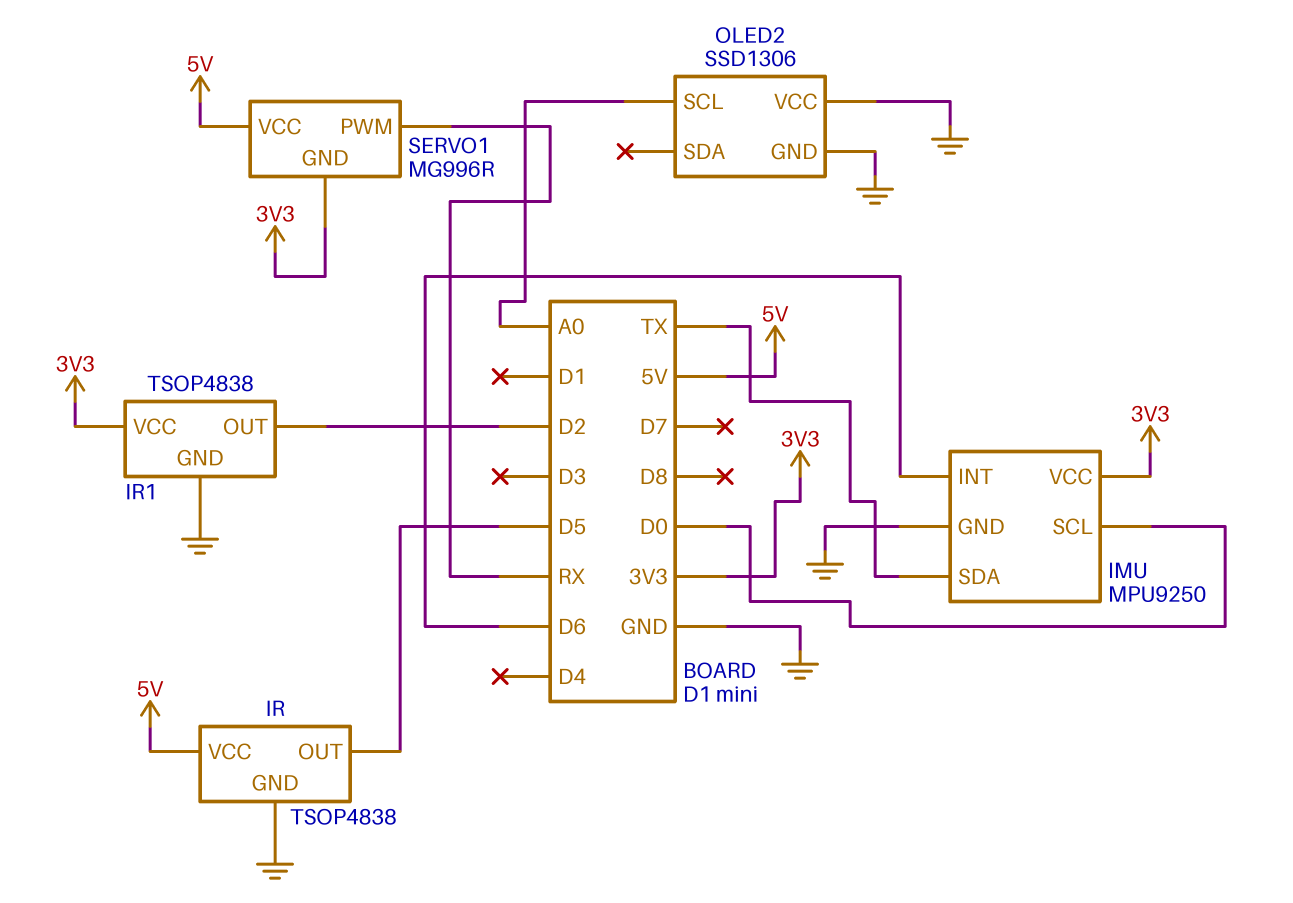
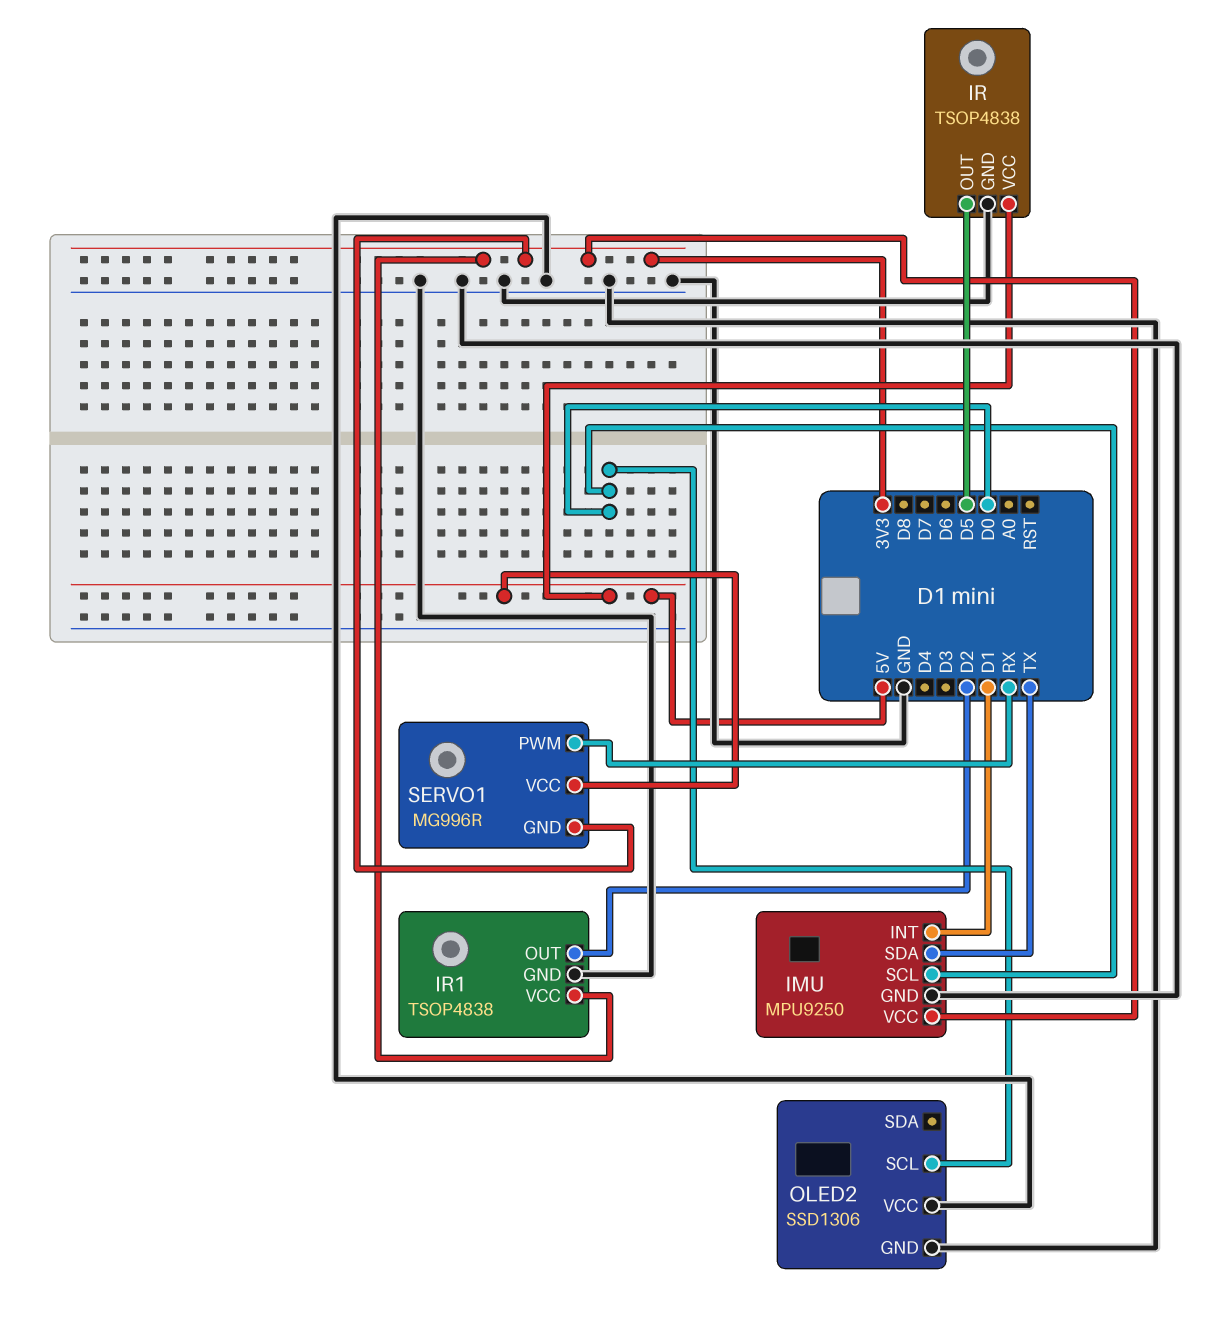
IMU pin INT: D6 -> D1
OLED2 pin SCL: A0 -> D0

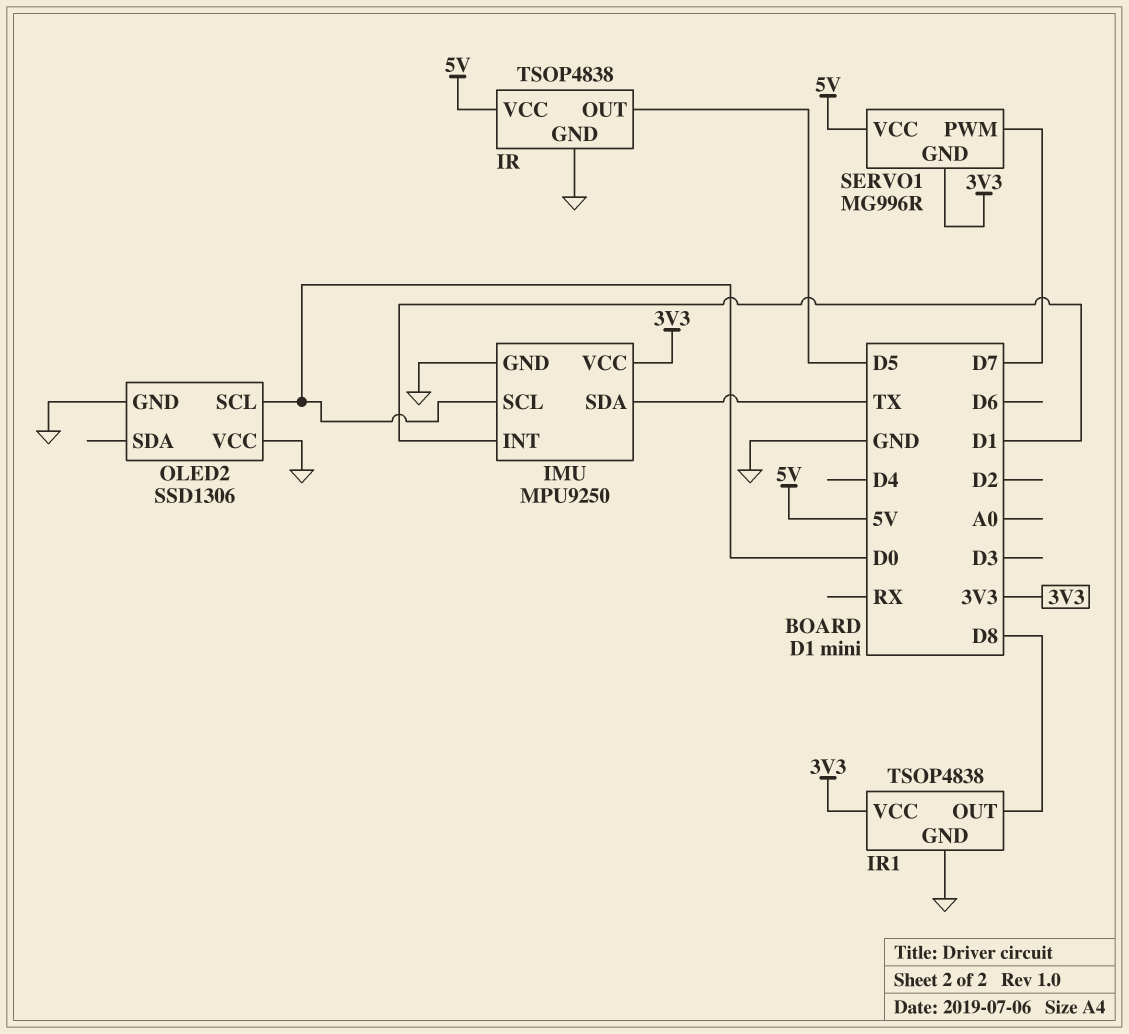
IR1 pin OUT: D2 -> D8
SERVO1 pin PWM: RX -> D7

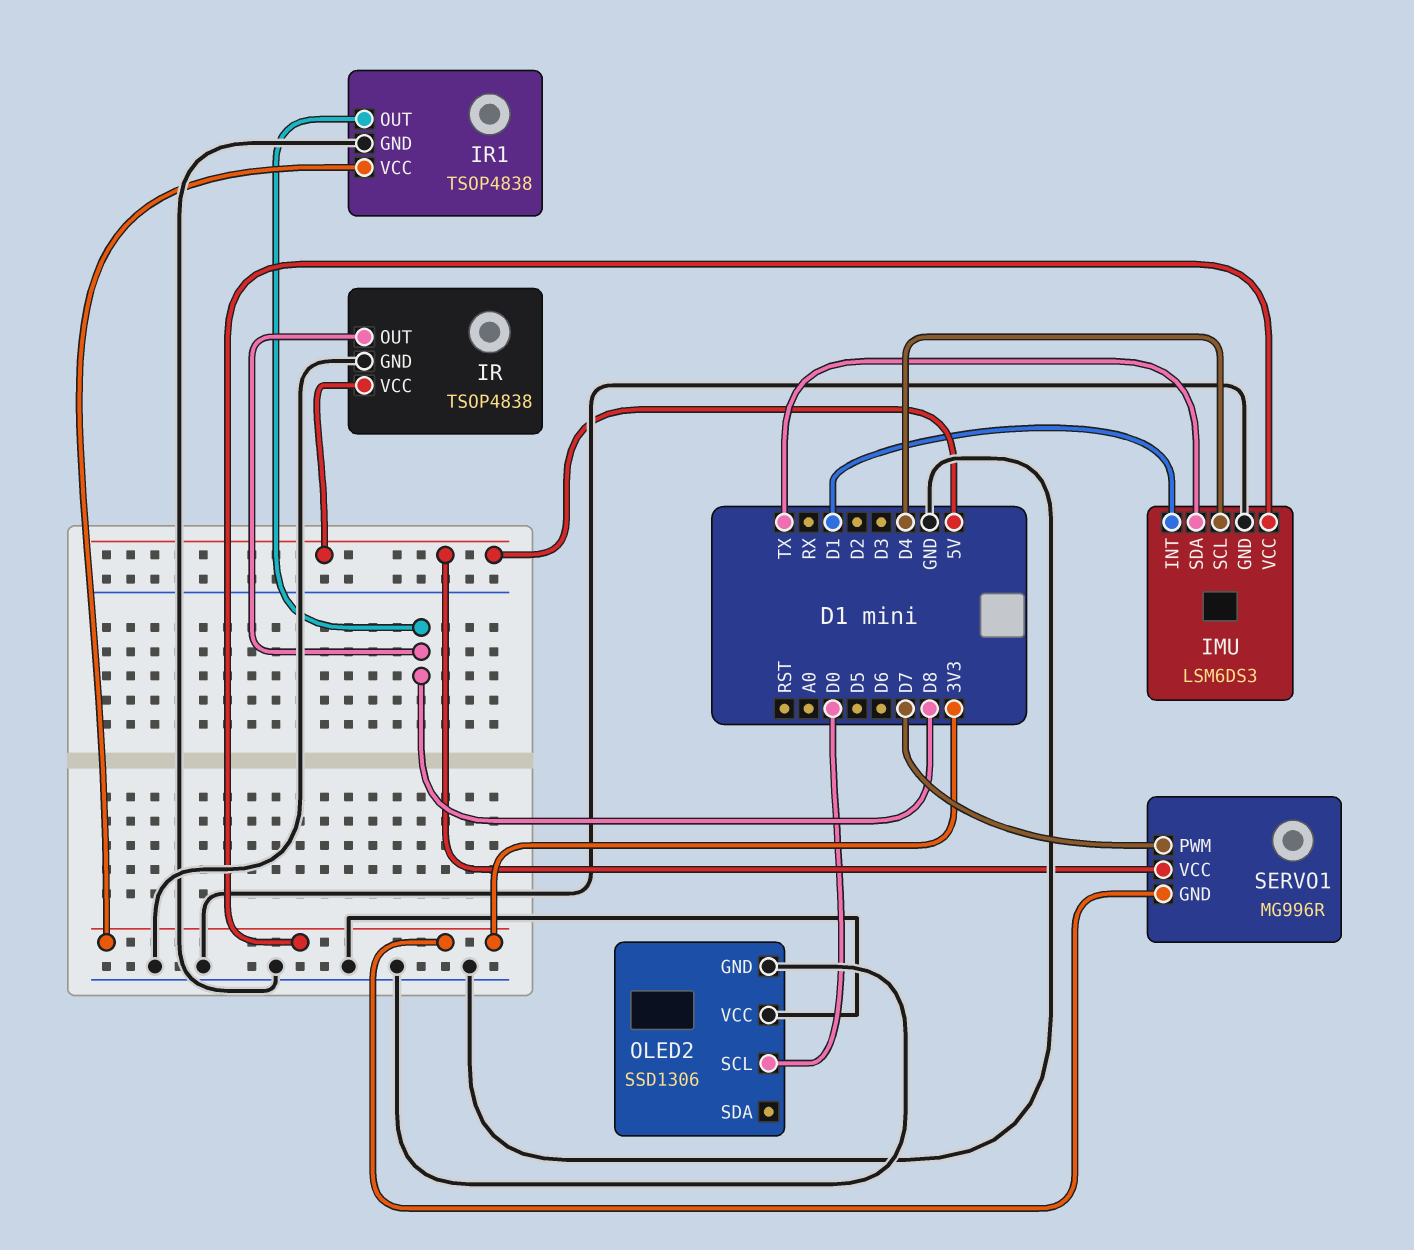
IMU: MPU9250 -> LSM6DS3
IMU pin SCL: D0 -> D4
IR pin OUT: D5 -> D8

